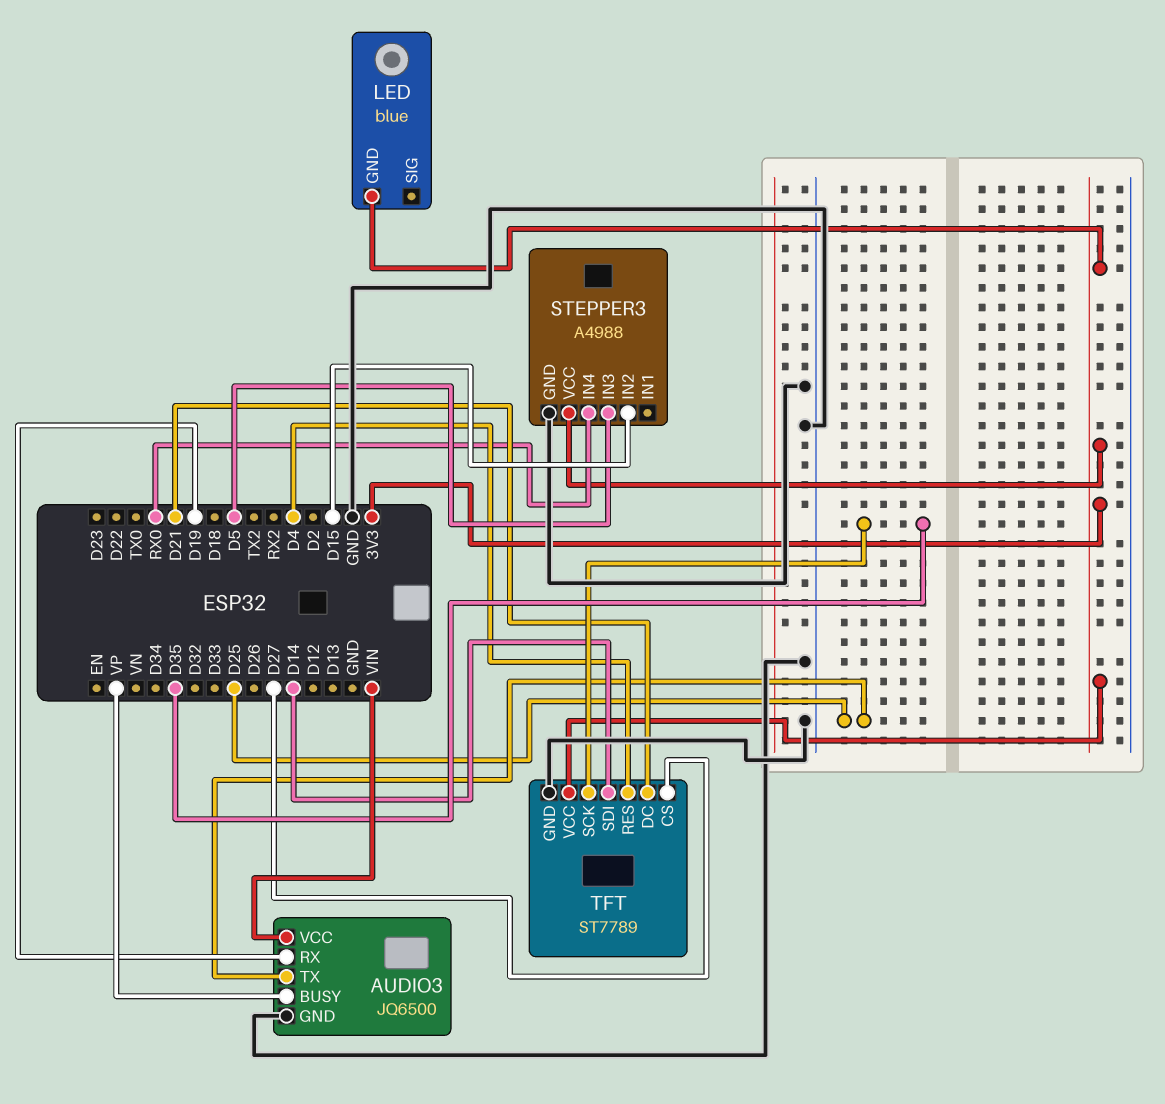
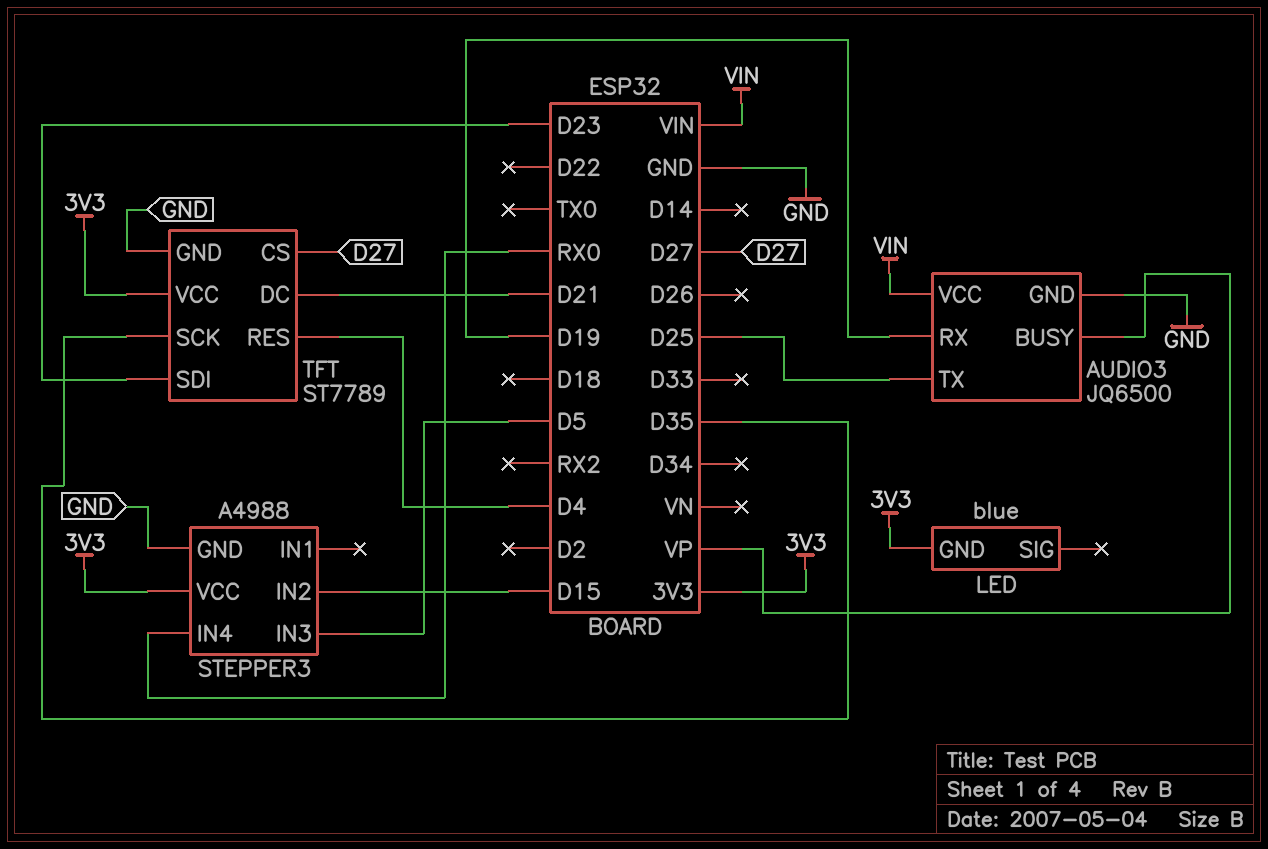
TFT pin SDI: D14 -> D23

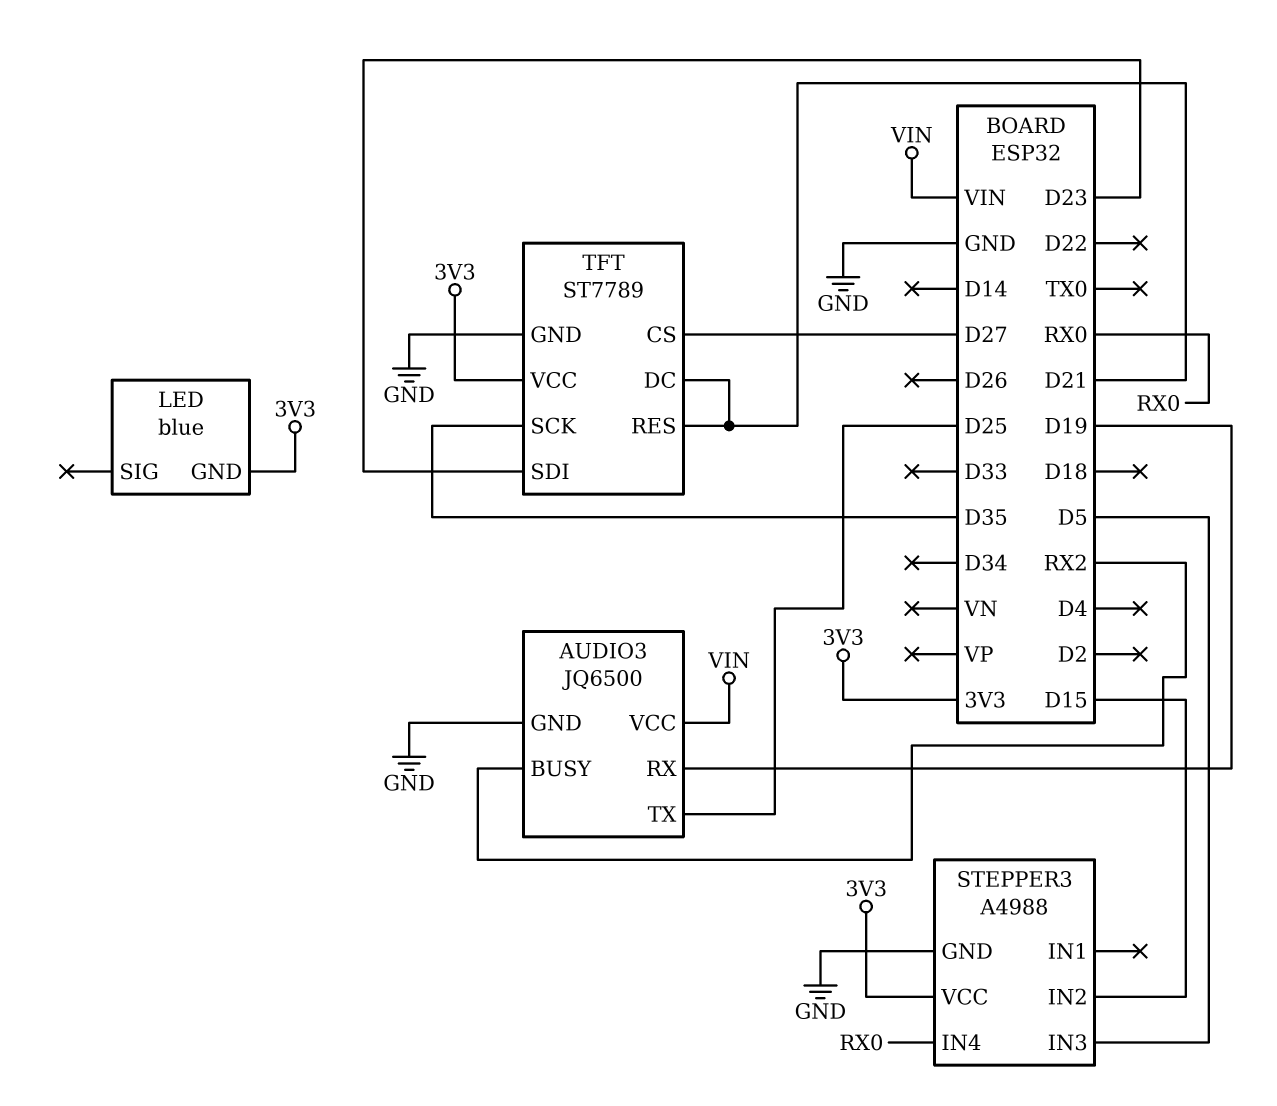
AUDIO3 pin BUSY: VP -> RX2
TFT pin RES: D4 -> D21

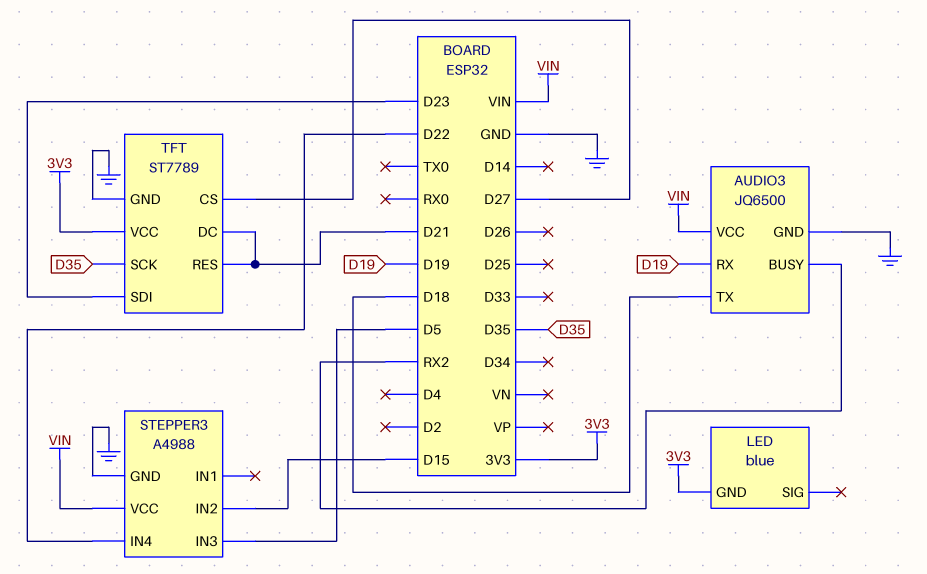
AUDIO3 pin TX: D25 -> D18
STEPPER3 pin IN4: RX0 -> D22
STEPPER3 pin VCC: 3V3 -> VIN

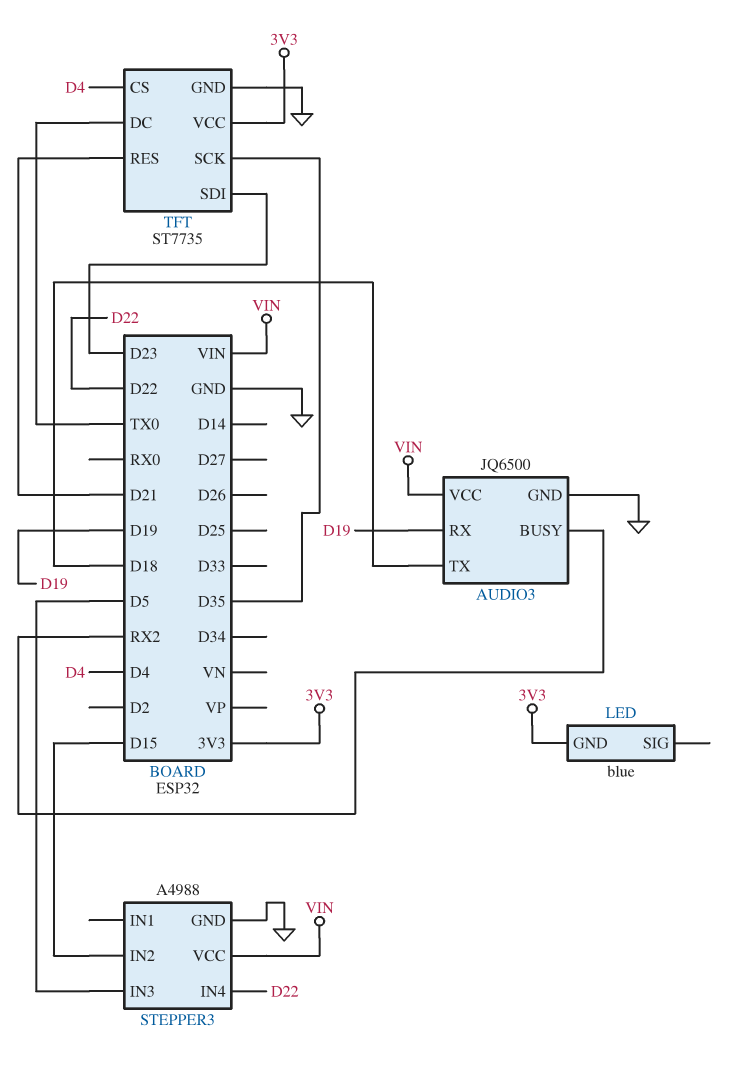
TFT: ST7789 -> ST7735
TFT pin CS: D27 -> D4
TFT pin DC: D21 -> TX0

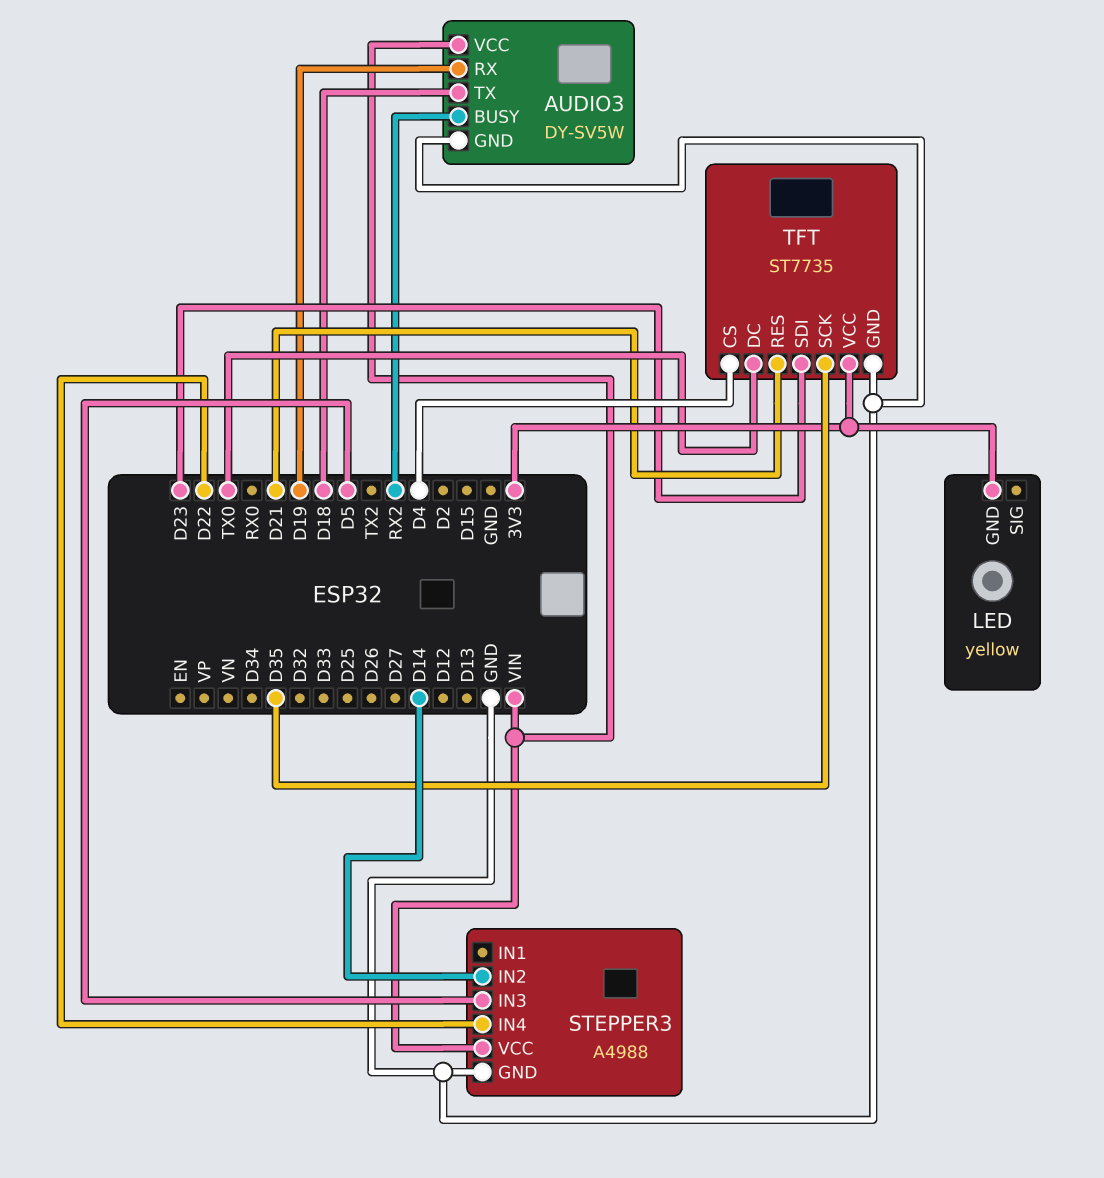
AUDIO3: JQ6500 -> DY-SV5W
LED: blue -> yellow
STEPPER3 pin IN2: D15 -> D14

